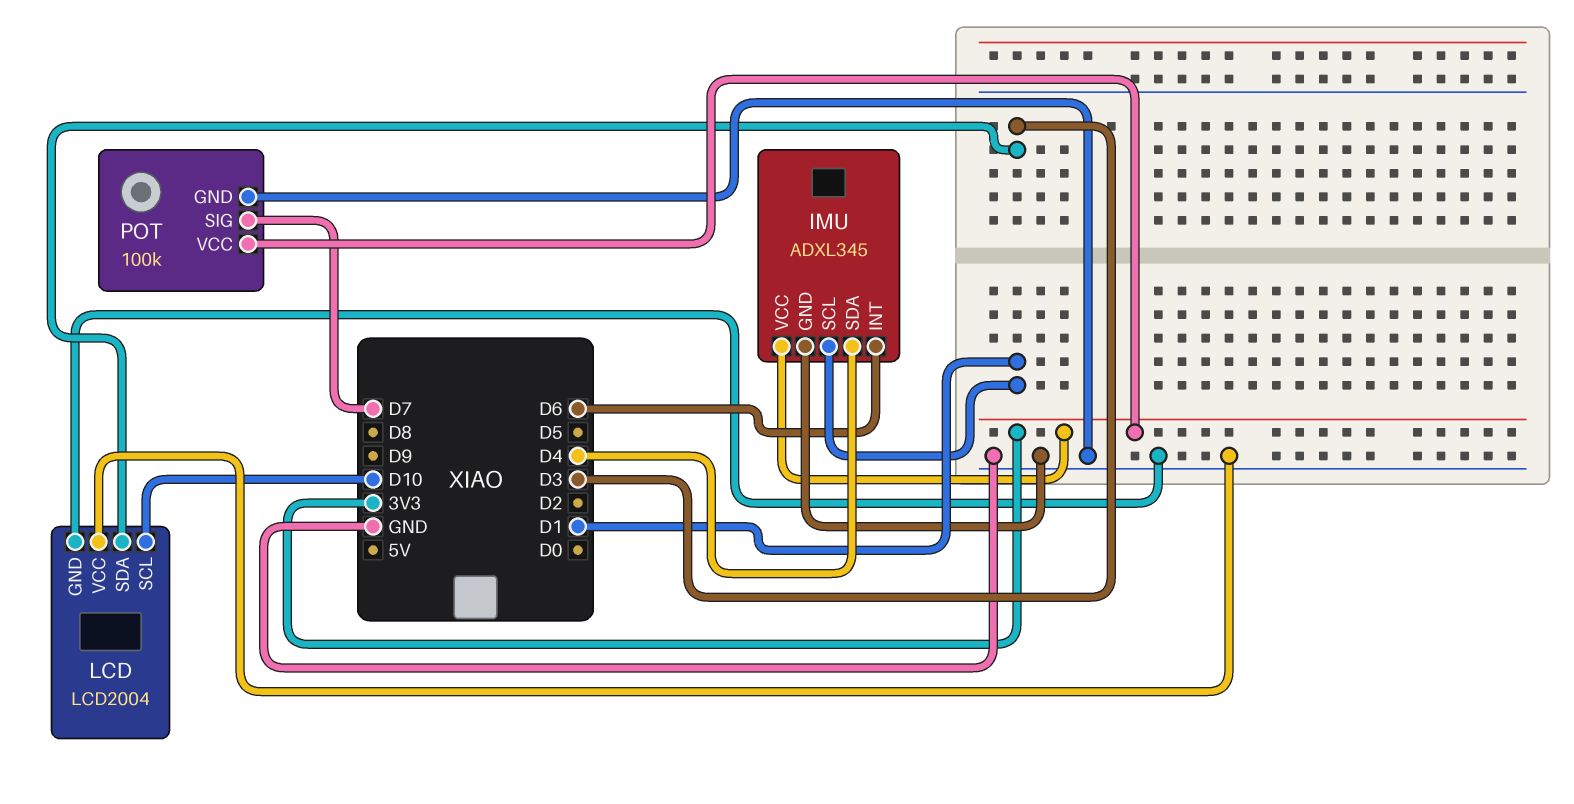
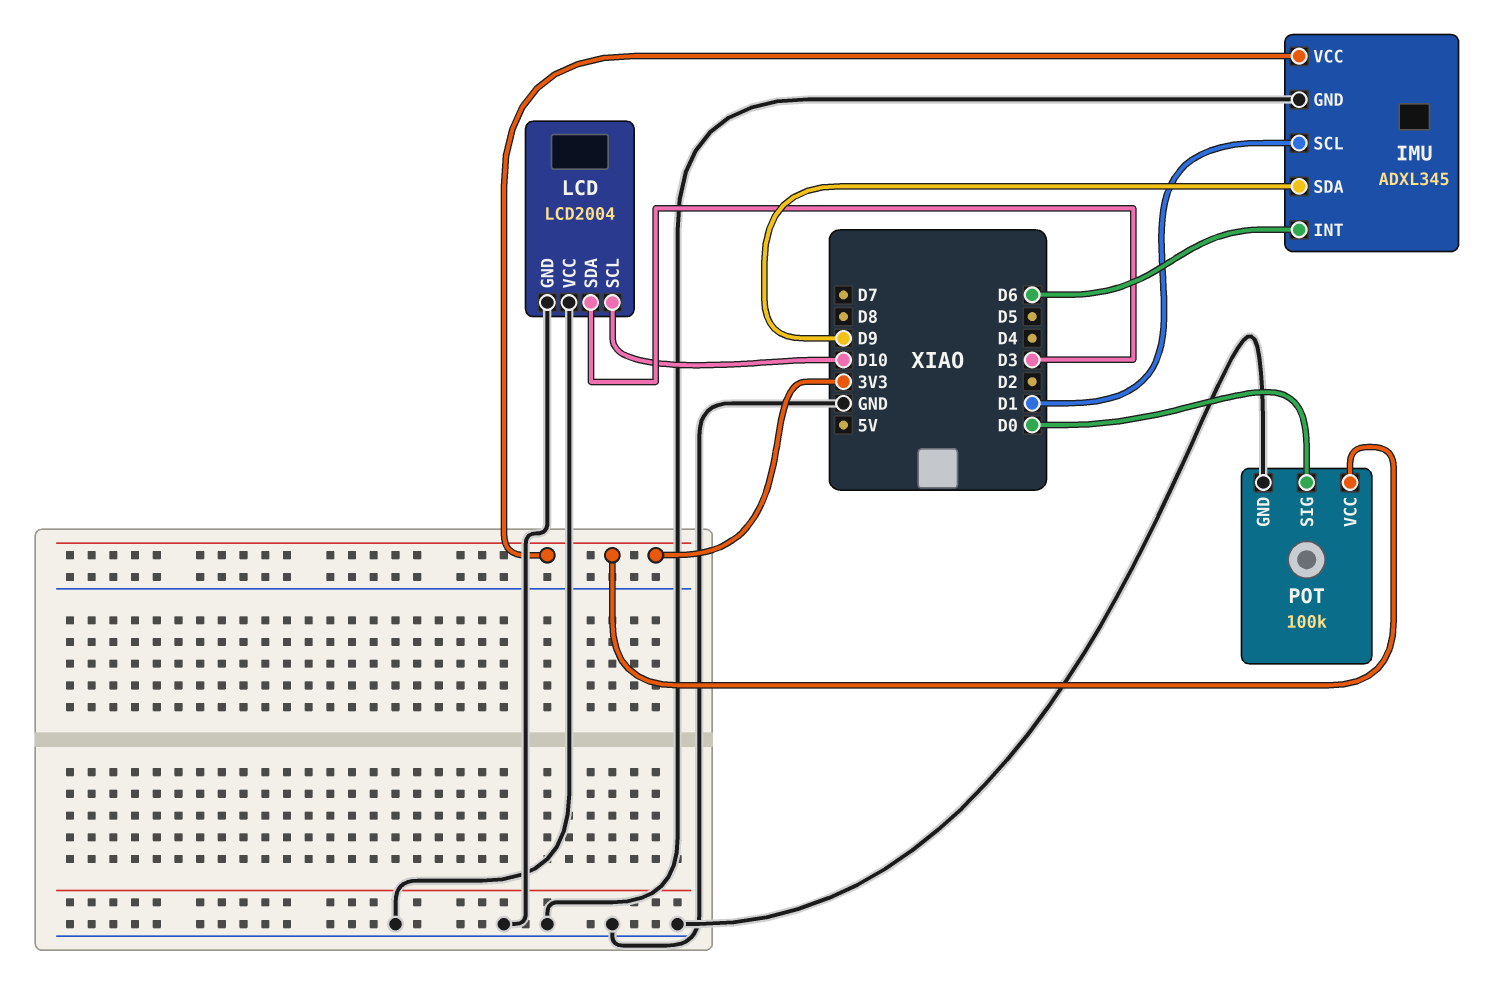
IMU pin SDA: D4 -> D9
POT pin SIG: D7 -> D0

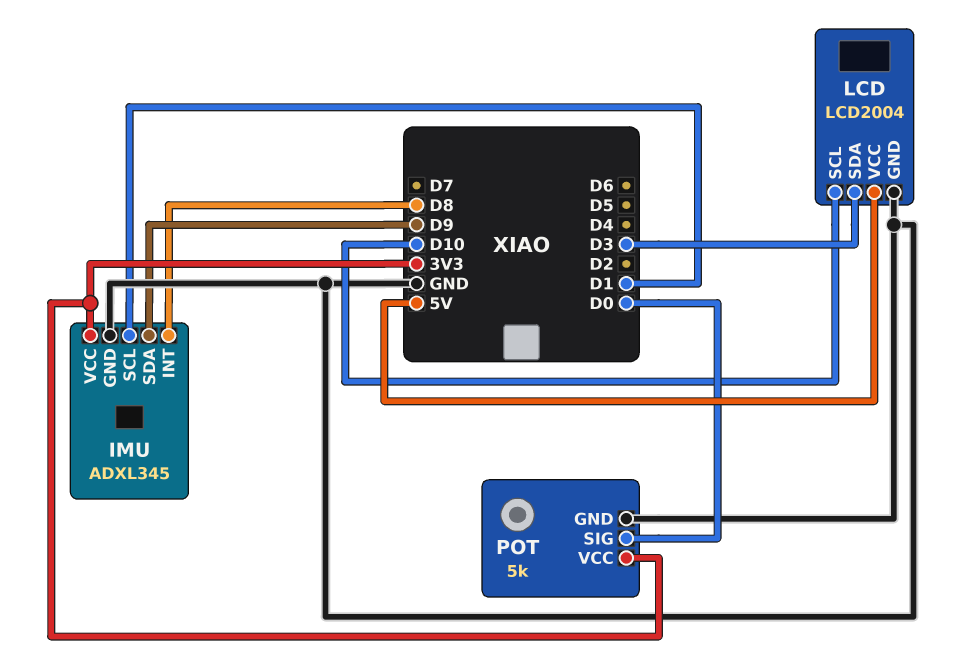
IMU pin INT: D6 -> D8
LCD pin VCC: GND -> 5V
POT: 100k -> 5k

